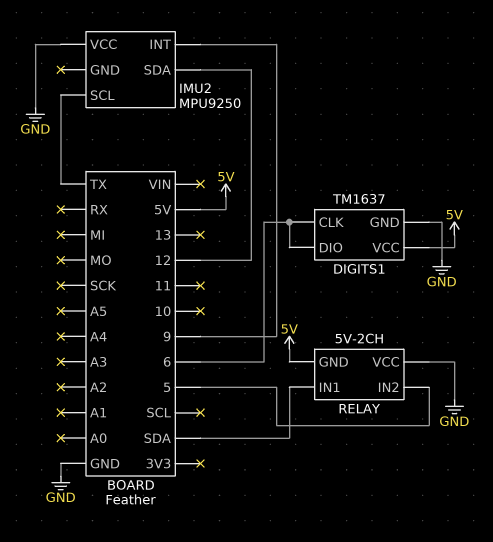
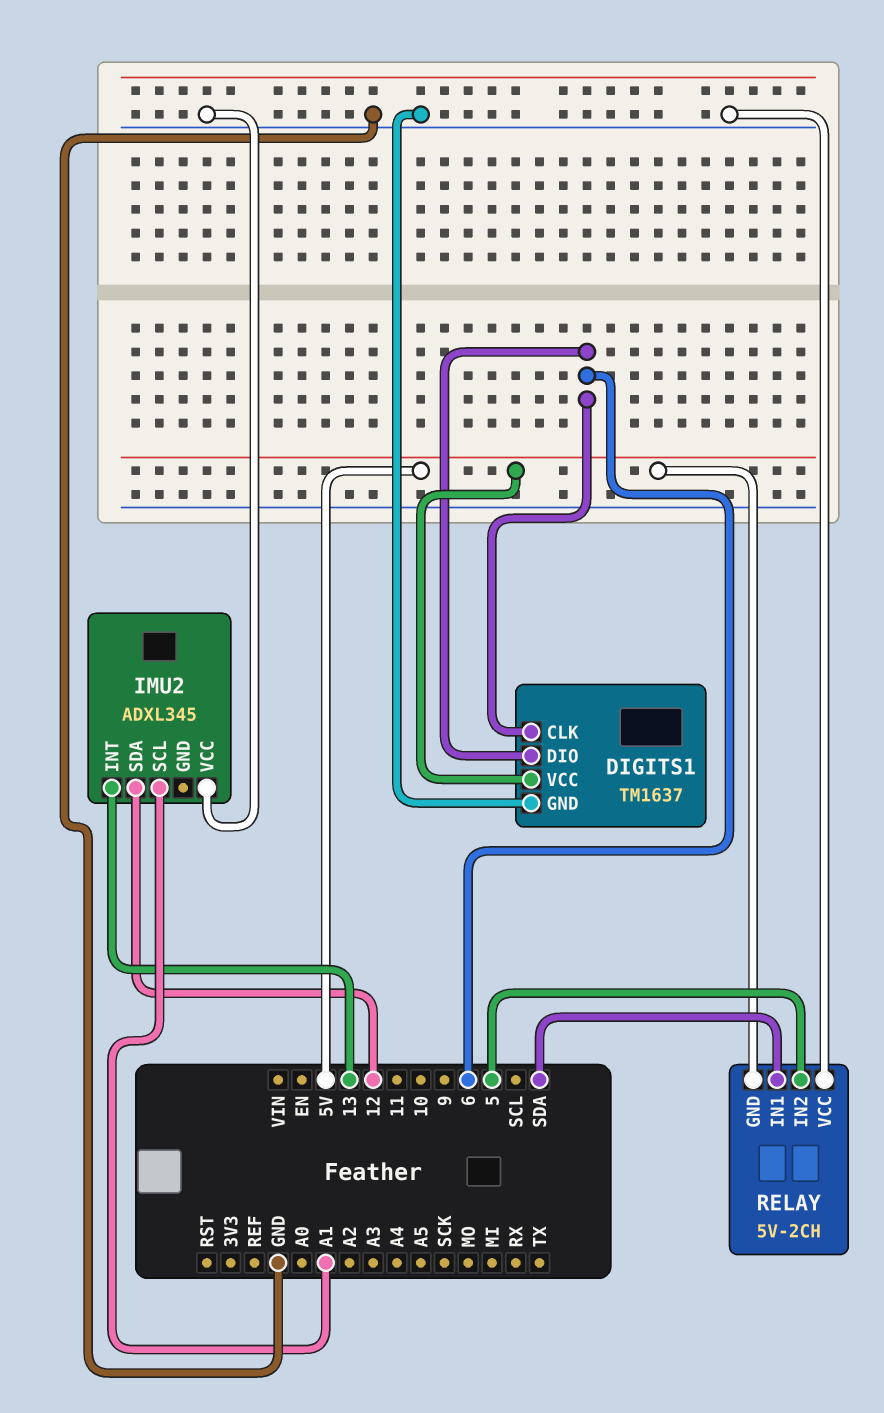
IMU2: MPU9250 -> ADXL345
IMU2 pin INT: 9 -> 13
IMU2 pin SCL: TX -> A1

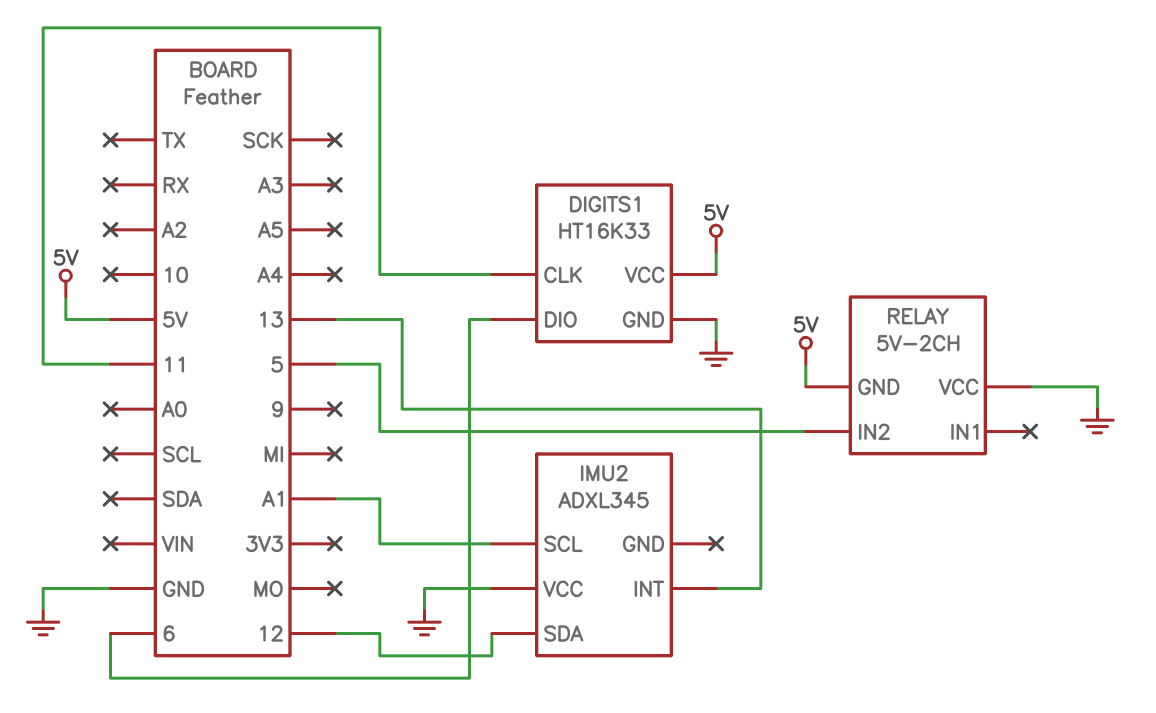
DIGITS1: TM1637 -> HT16K33
DIGITS1 pin CLK: 6 -> 11
RELAY pin IN1: SDA -> none

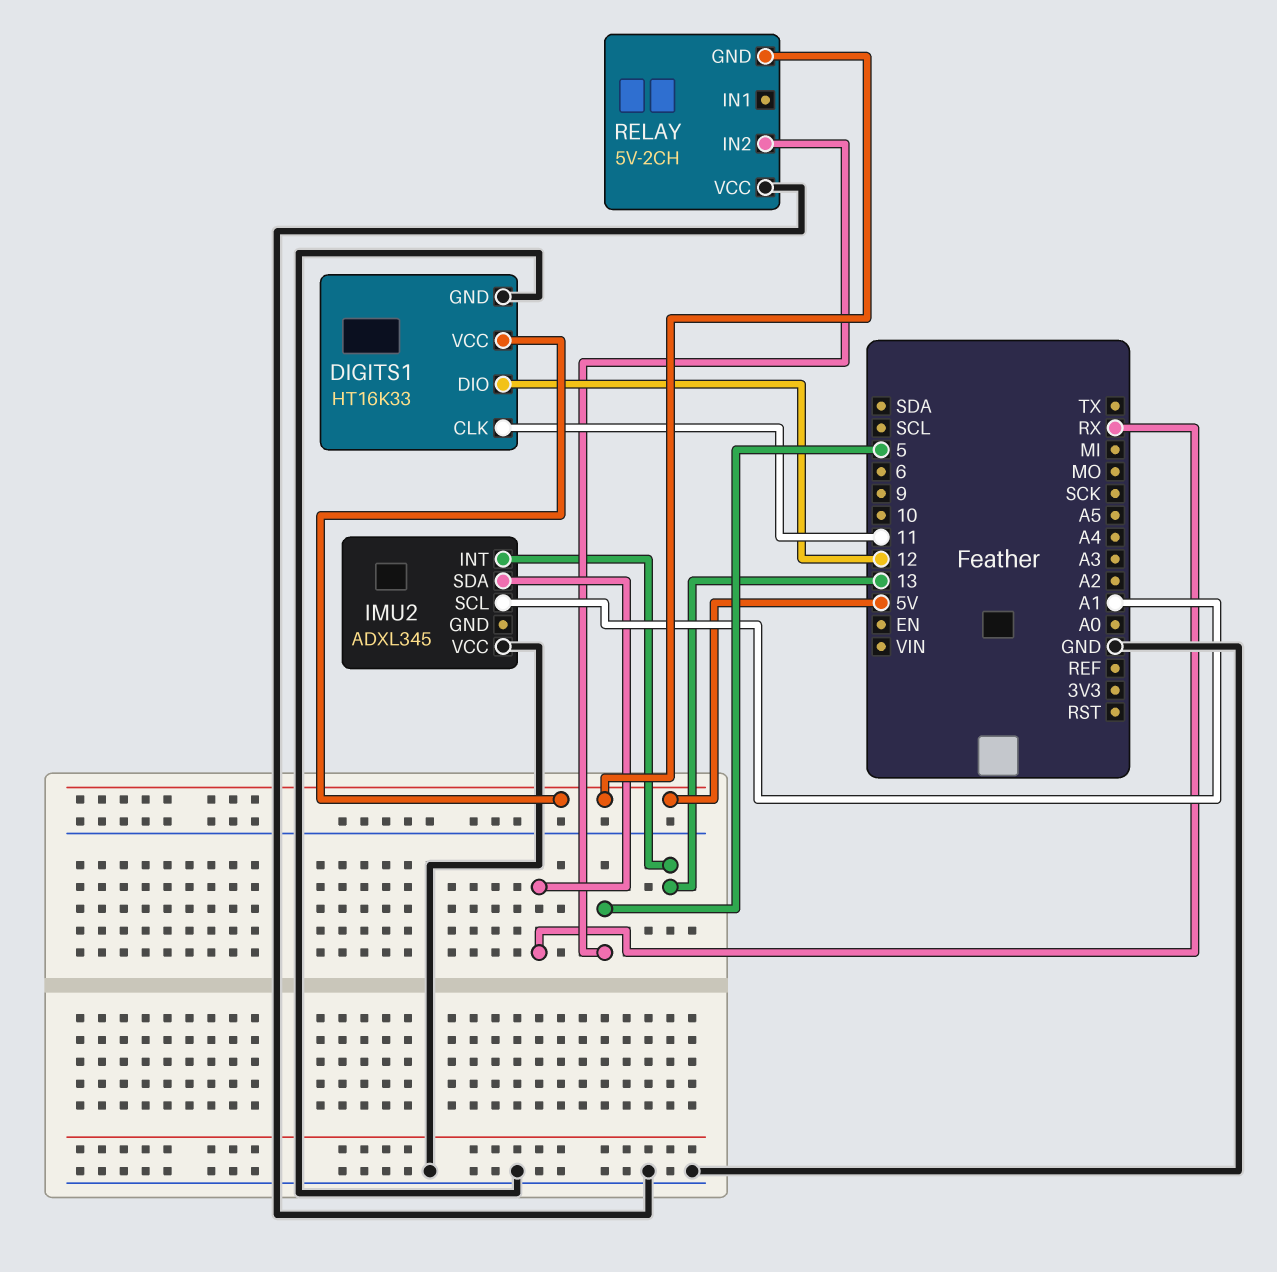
DIGITS1 pin DIO: 6 -> 12
IMU2 pin SDA: 12 -> RX

